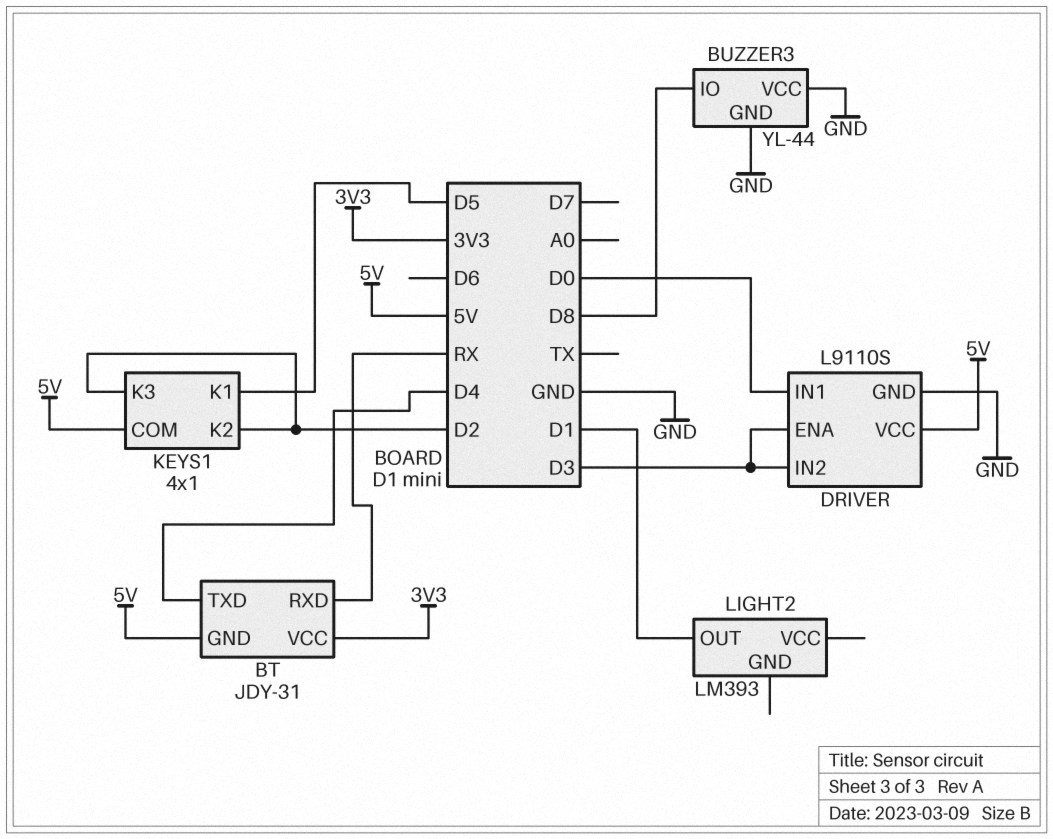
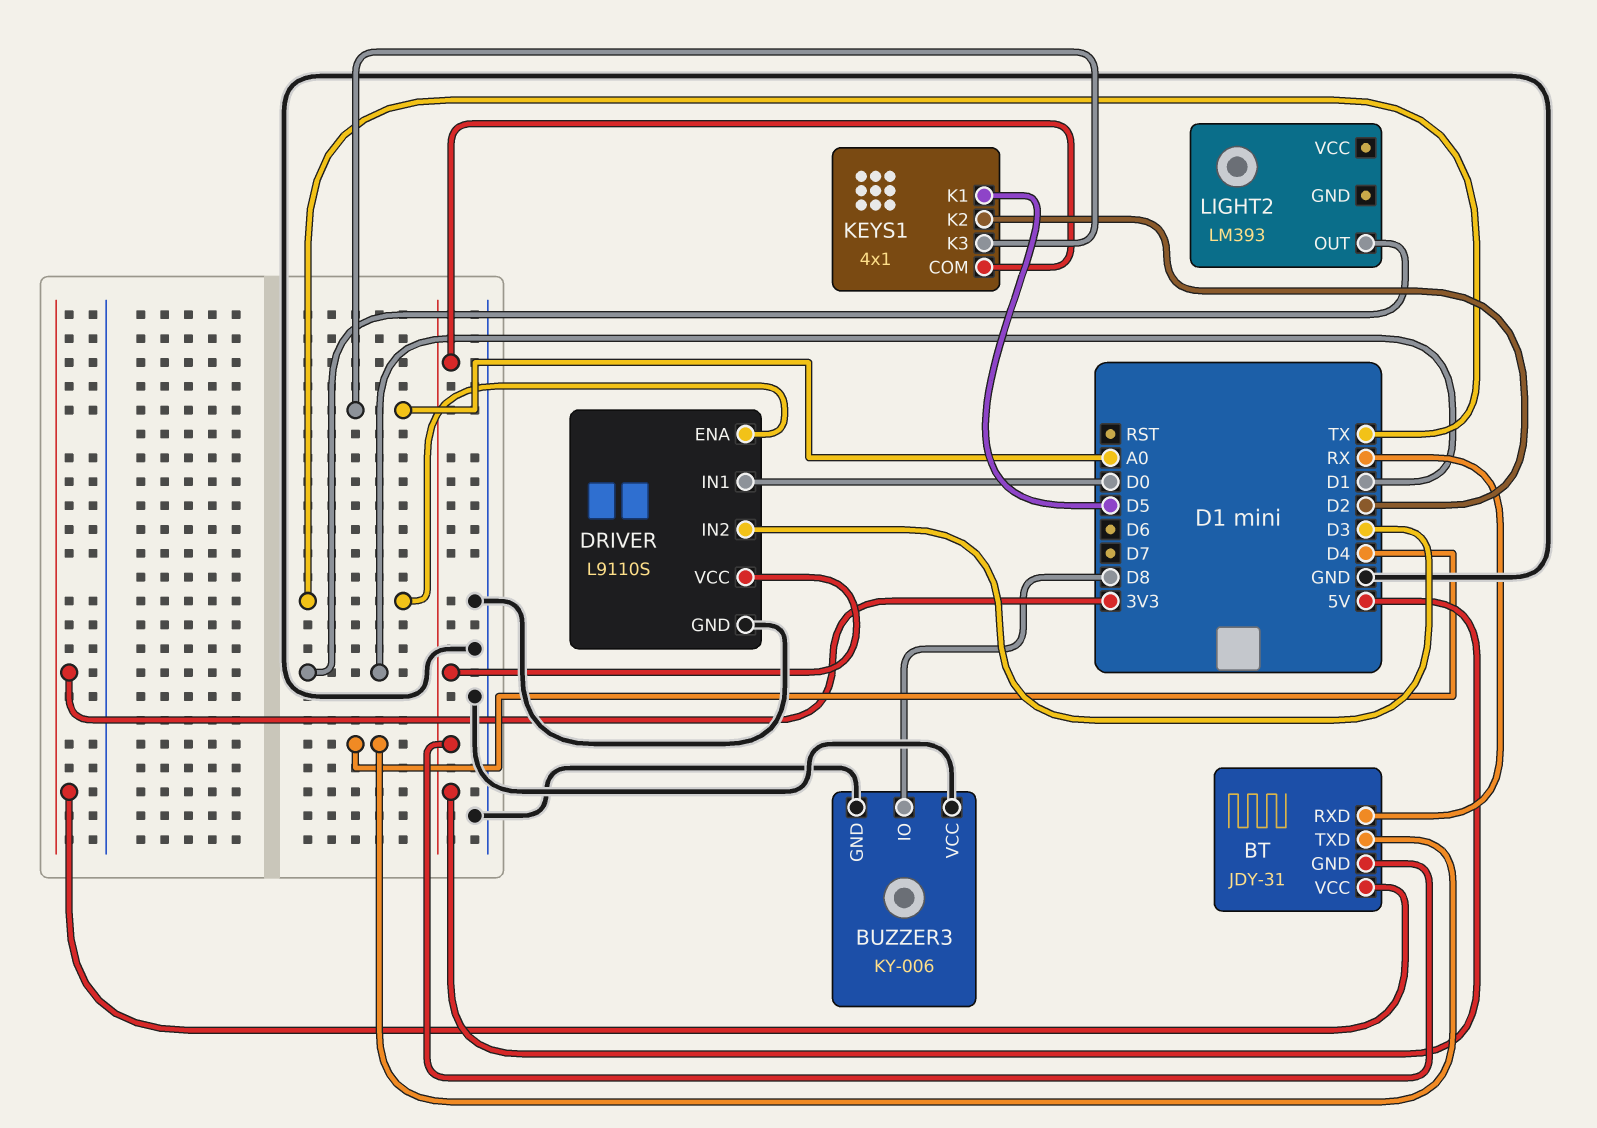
BUZZER3: YL-44 -> KY-006
DRIVER pin ENA: D3 -> TX
KEYS1 pin K3: D2 -> A0

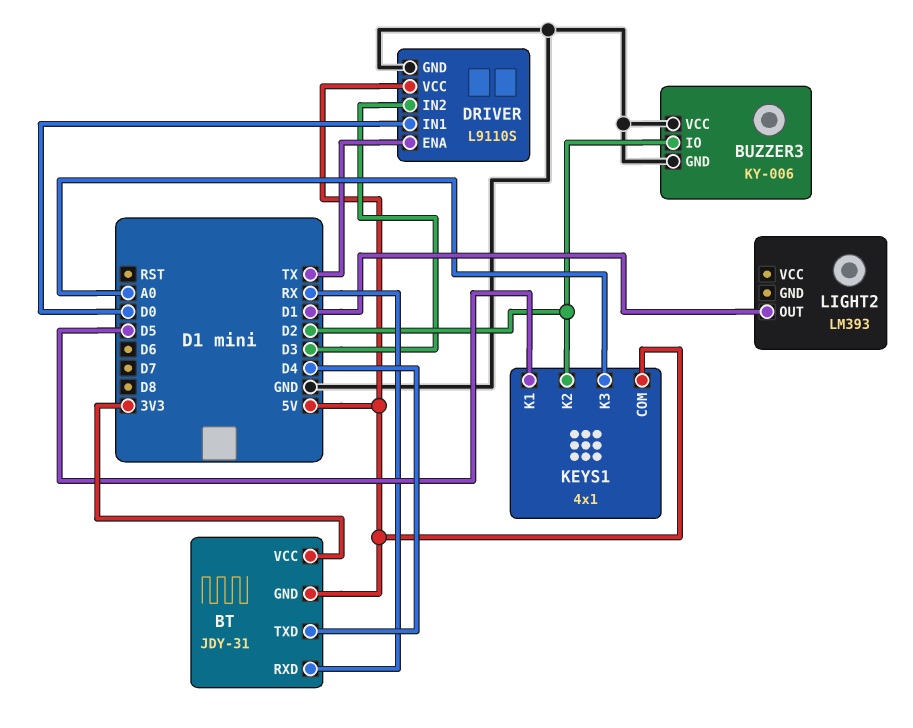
BUZZER3 pin IO: D8 -> D2

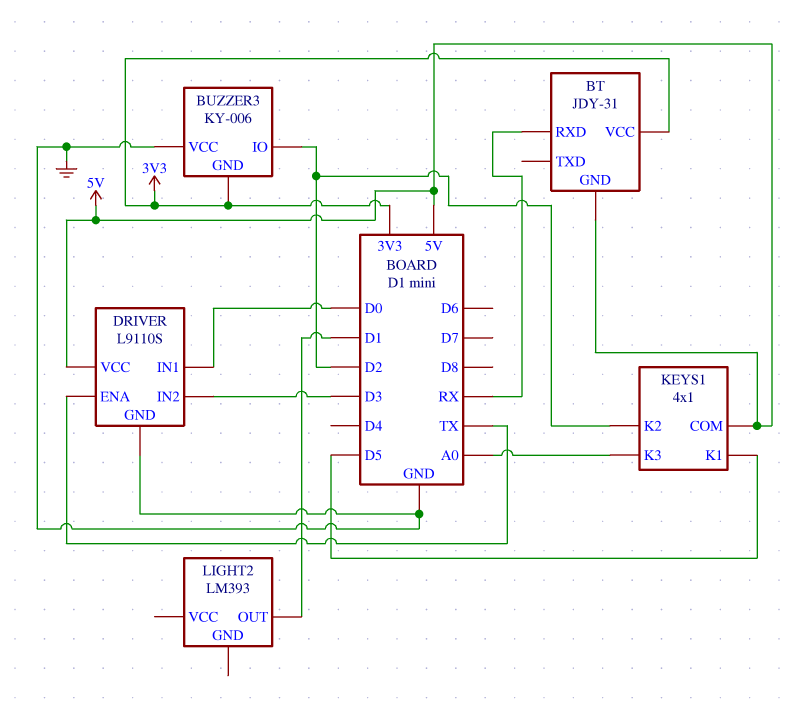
BT pin TXD: D4 -> none
BUZZER3 pin GND: GND -> 3V3

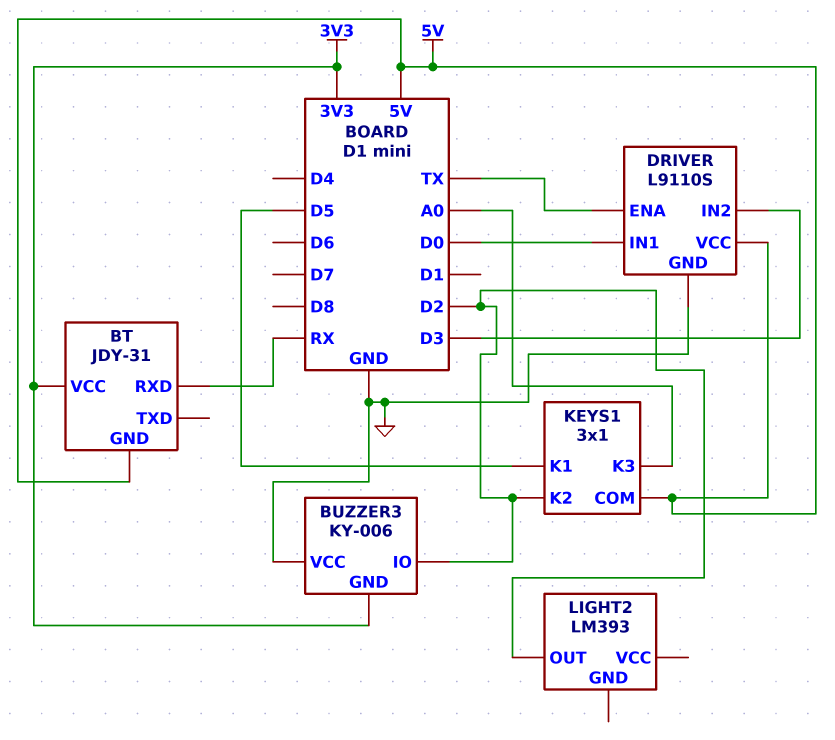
KEYS1: 4x1 -> 3x1
LIGHT2 pin OUT: D1 -> D2

